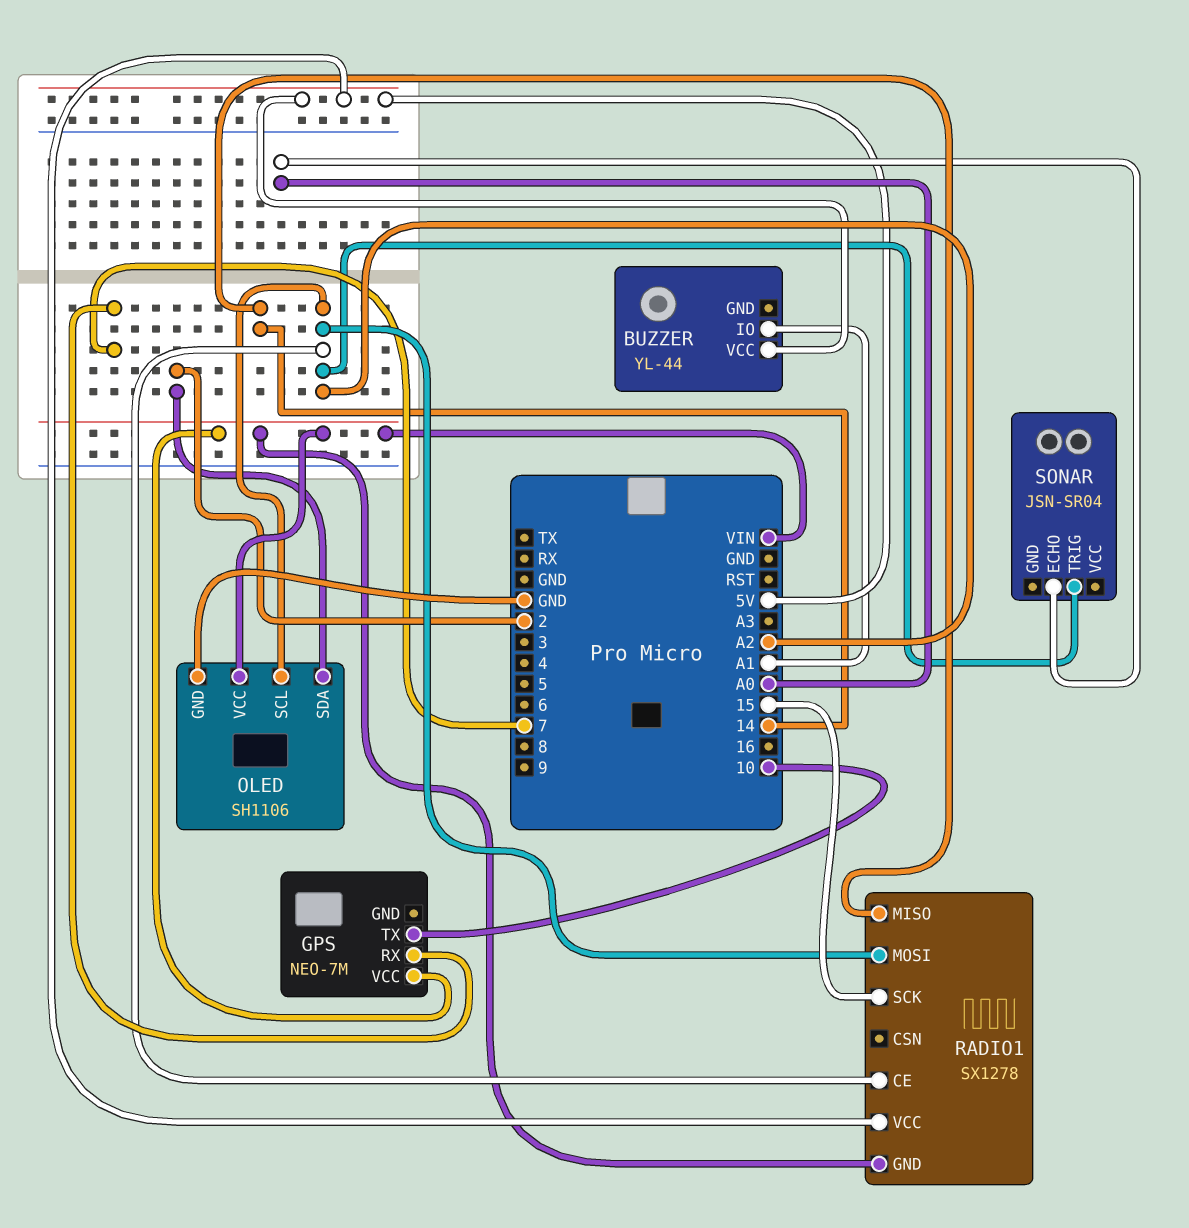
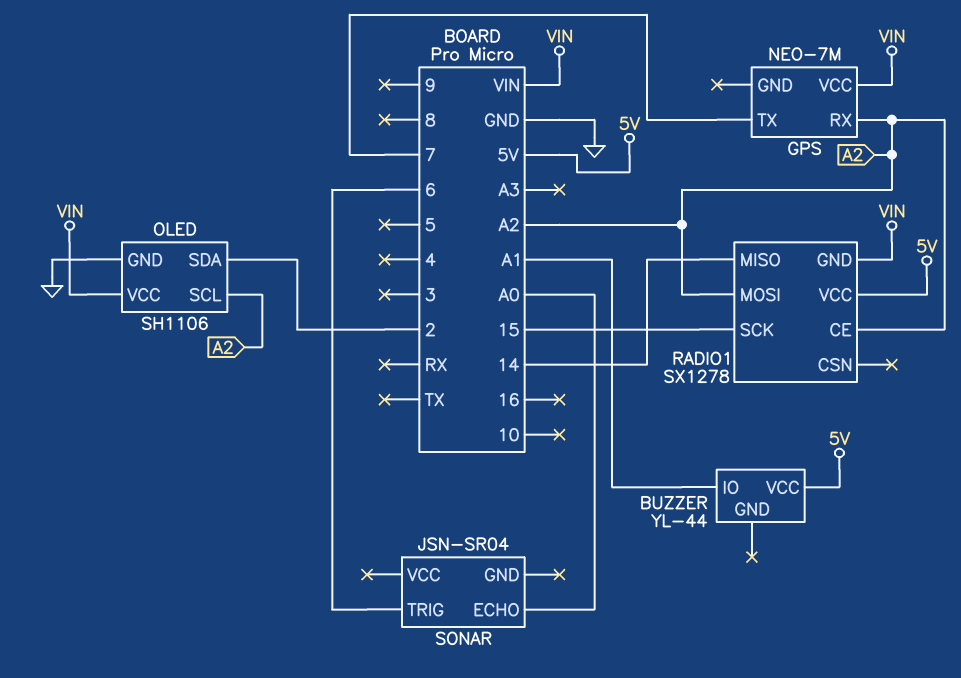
GPS pin RX: 7 -> A2
GPS pin TX: 10 -> 7
SONAR pin TRIG: A2 -> 6

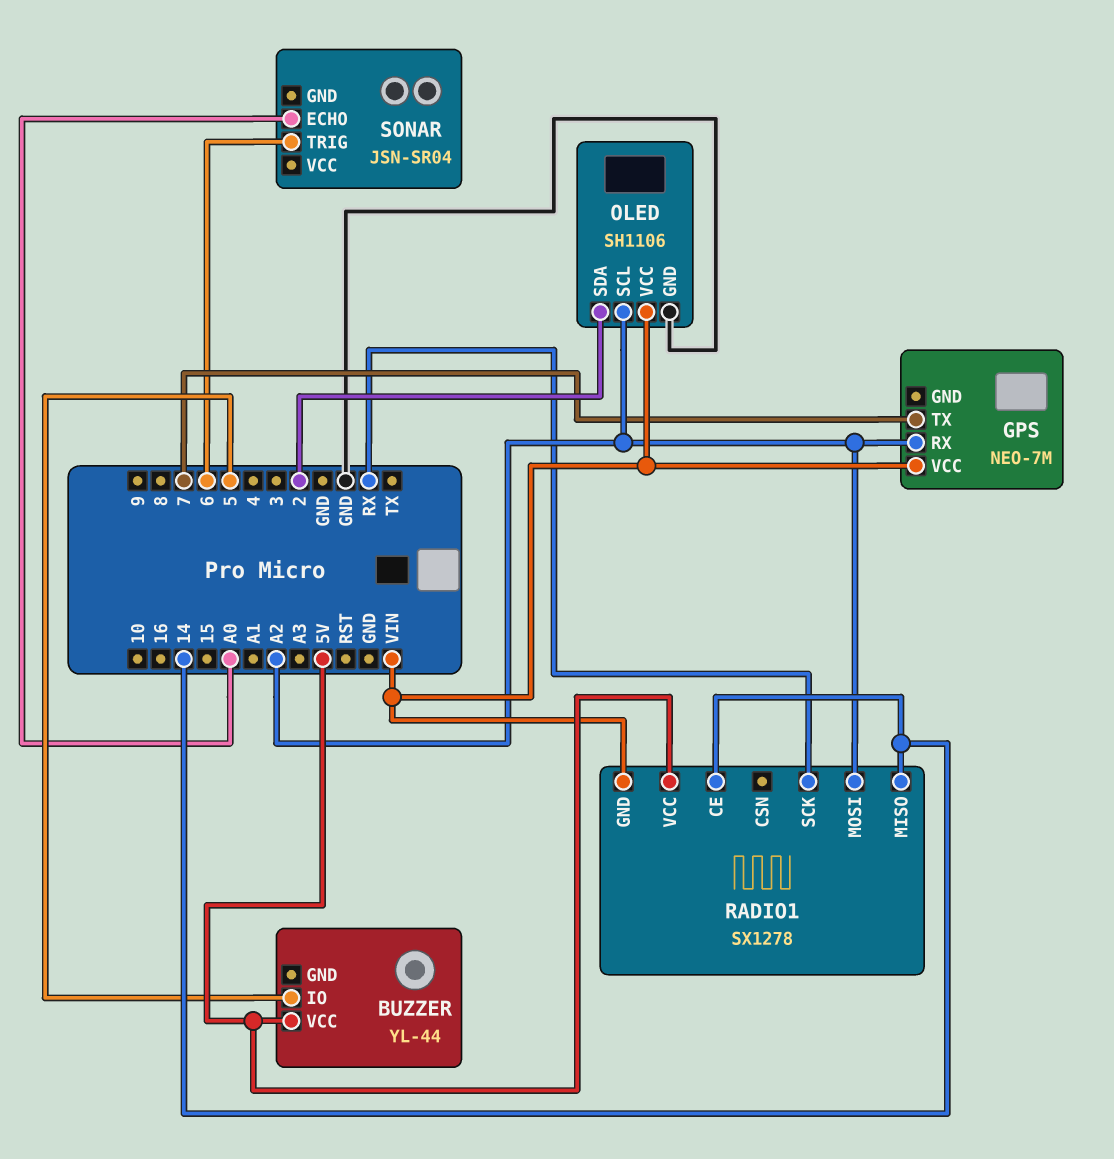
BUZZER pin IO: A1 -> 5
RADIO1 pin CE: A2 -> 14
RADIO1 pin SCK: 15 -> RX

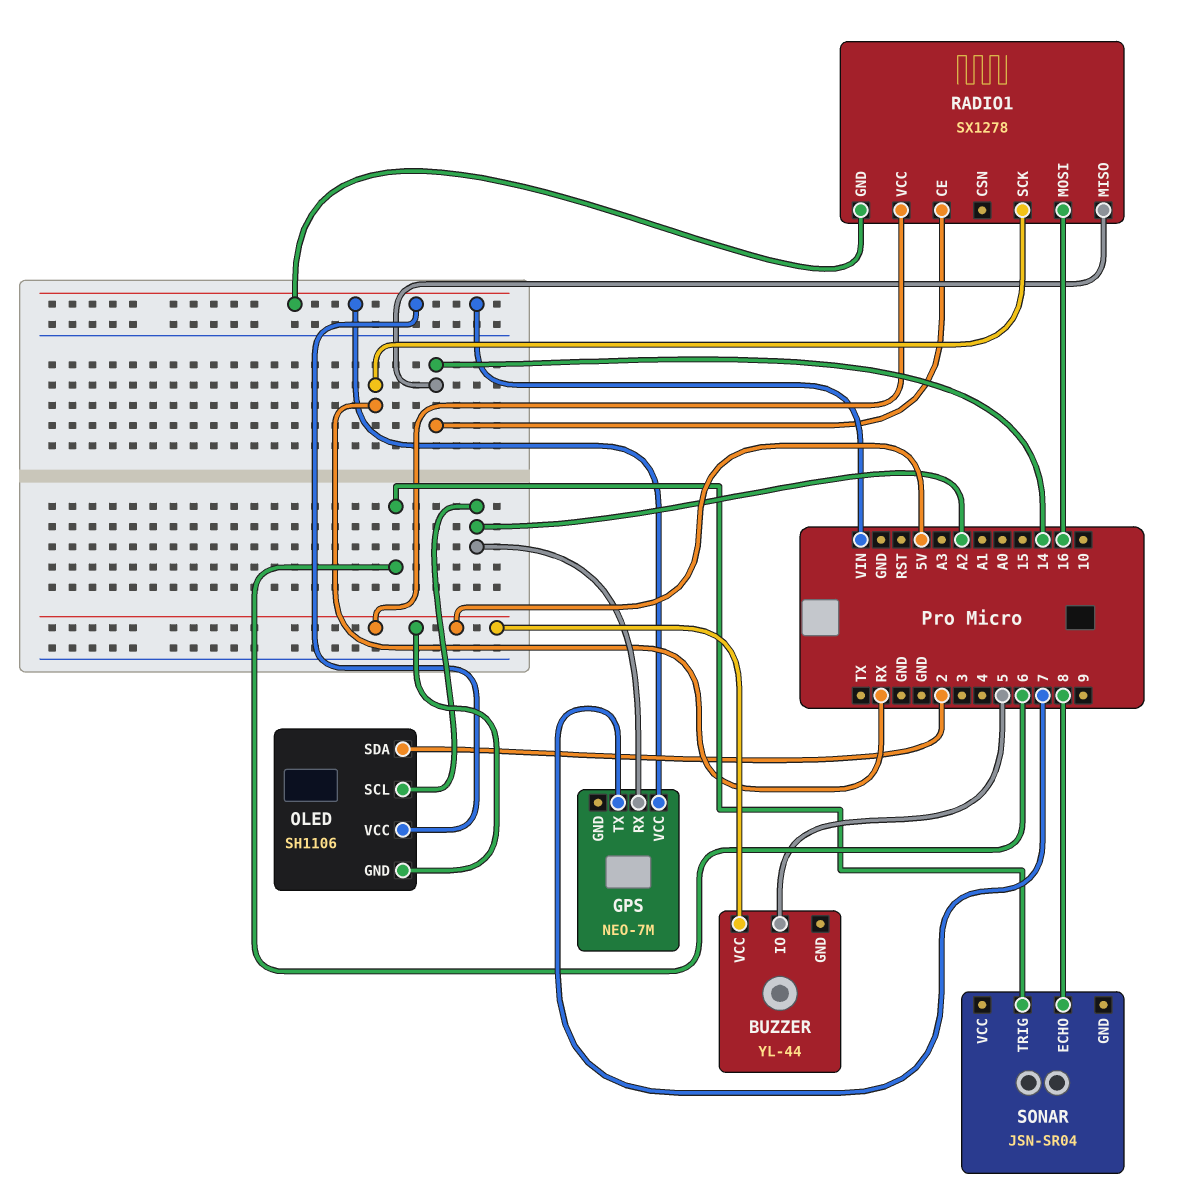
OLED pin GND: GND -> 5V
RADIO1 pin MOSI: A2 -> 16
SONAR pin ECHO: A0 -> 8

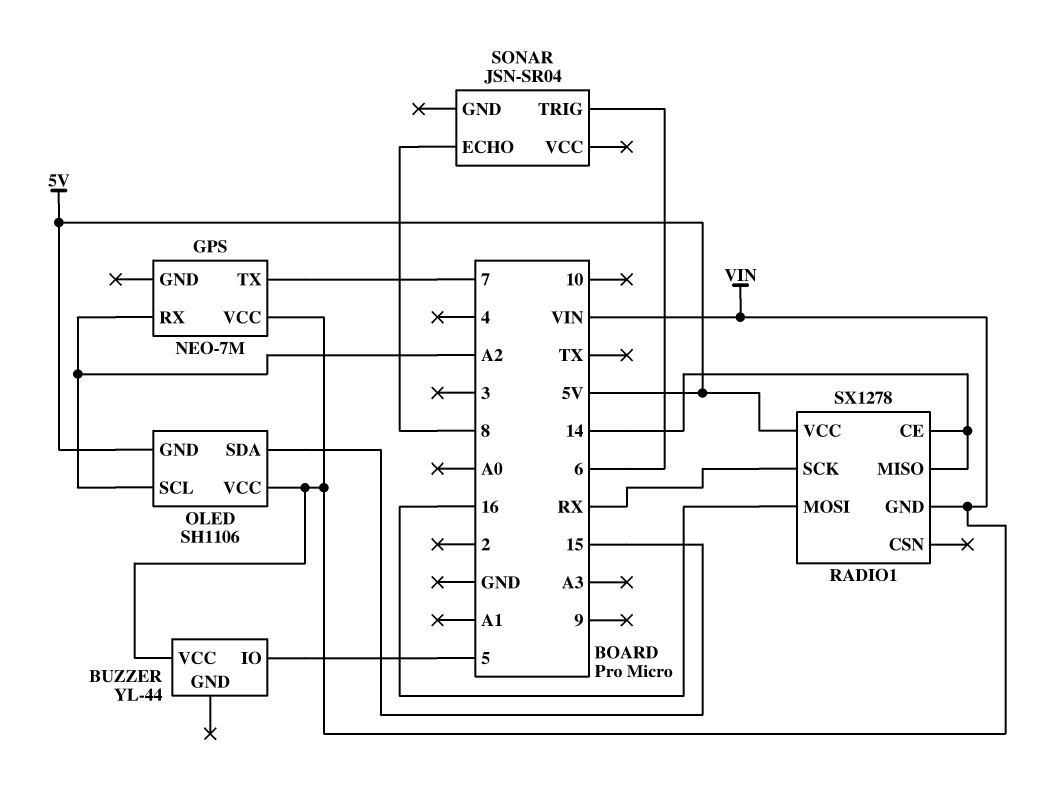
BUZZER pin VCC: 5V -> VIN
OLED pin SDA: 2 -> 15

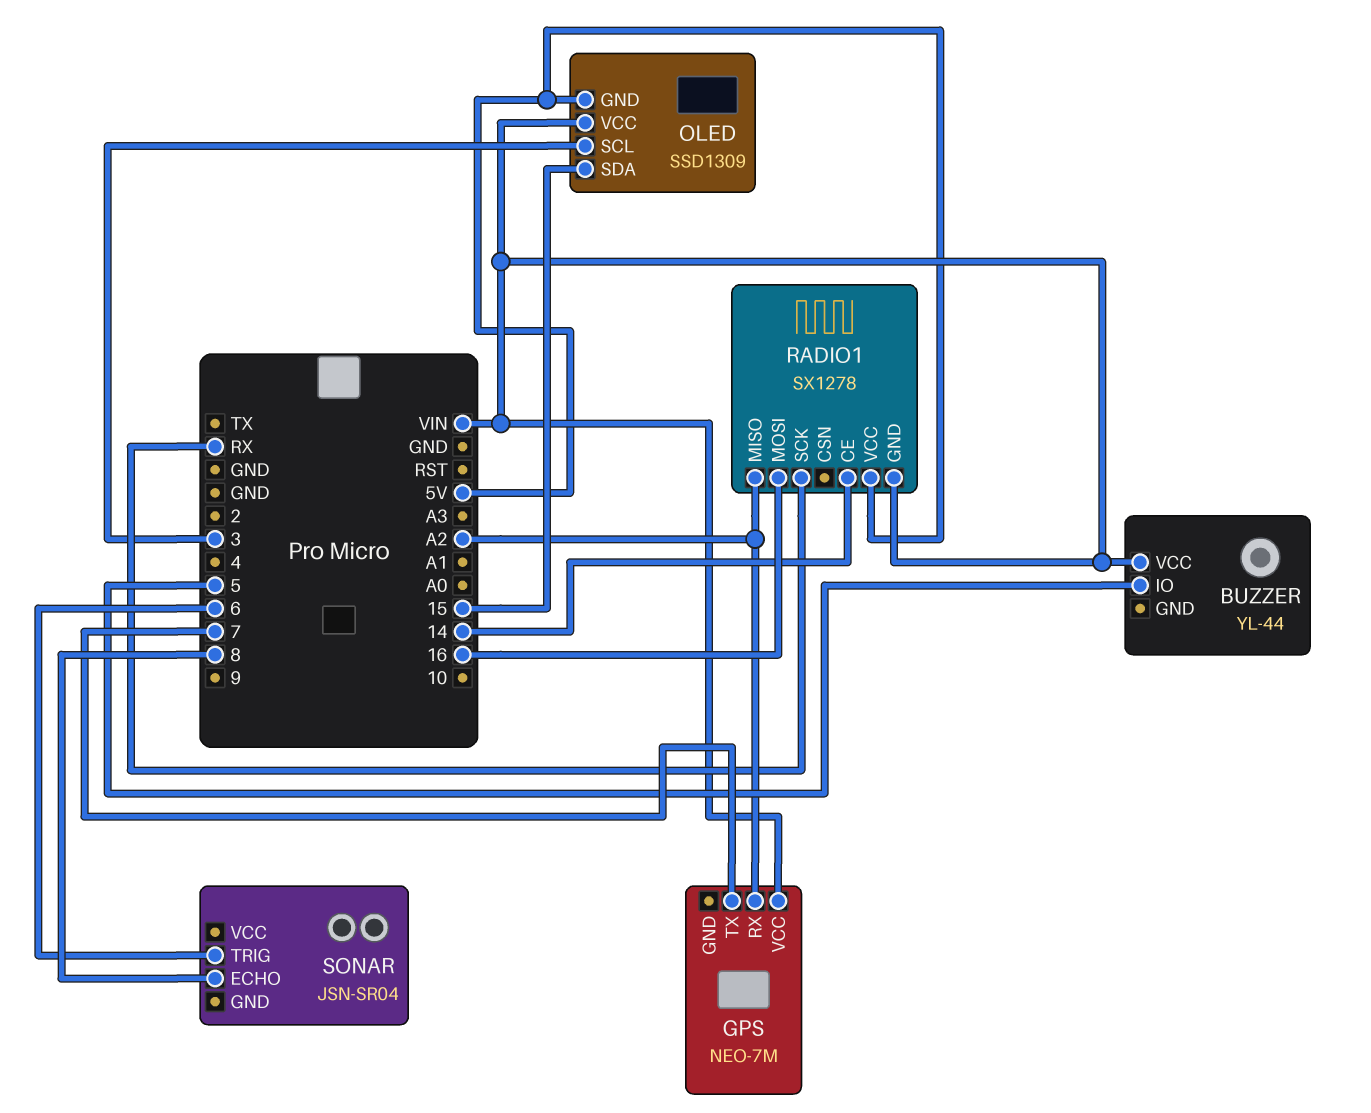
OLED: SH1106 -> SSD1309
OLED pin SCL: A2 -> 3
RADIO1 pin MISO: 14 -> A2

